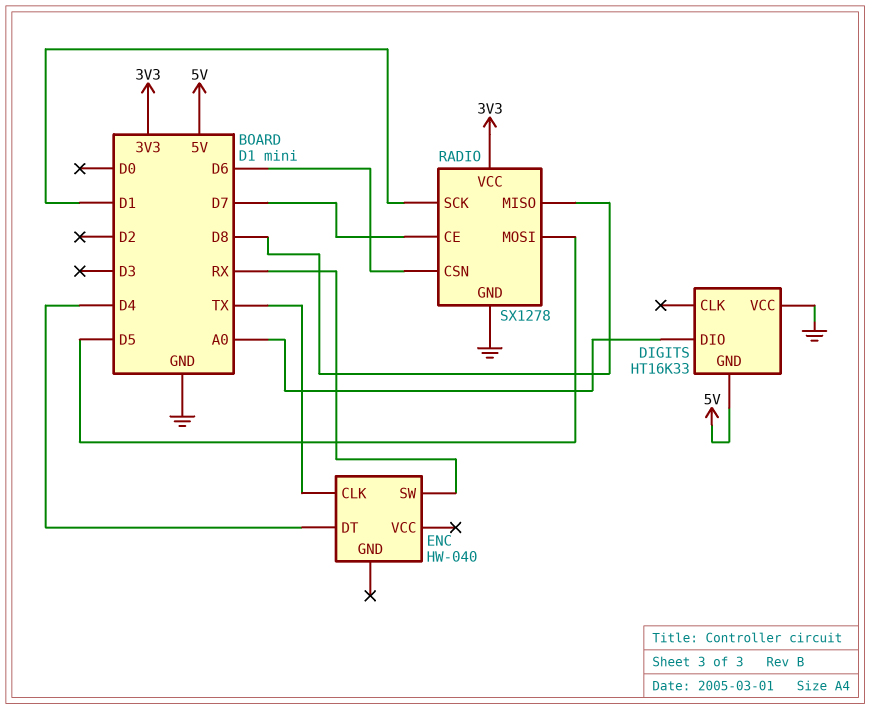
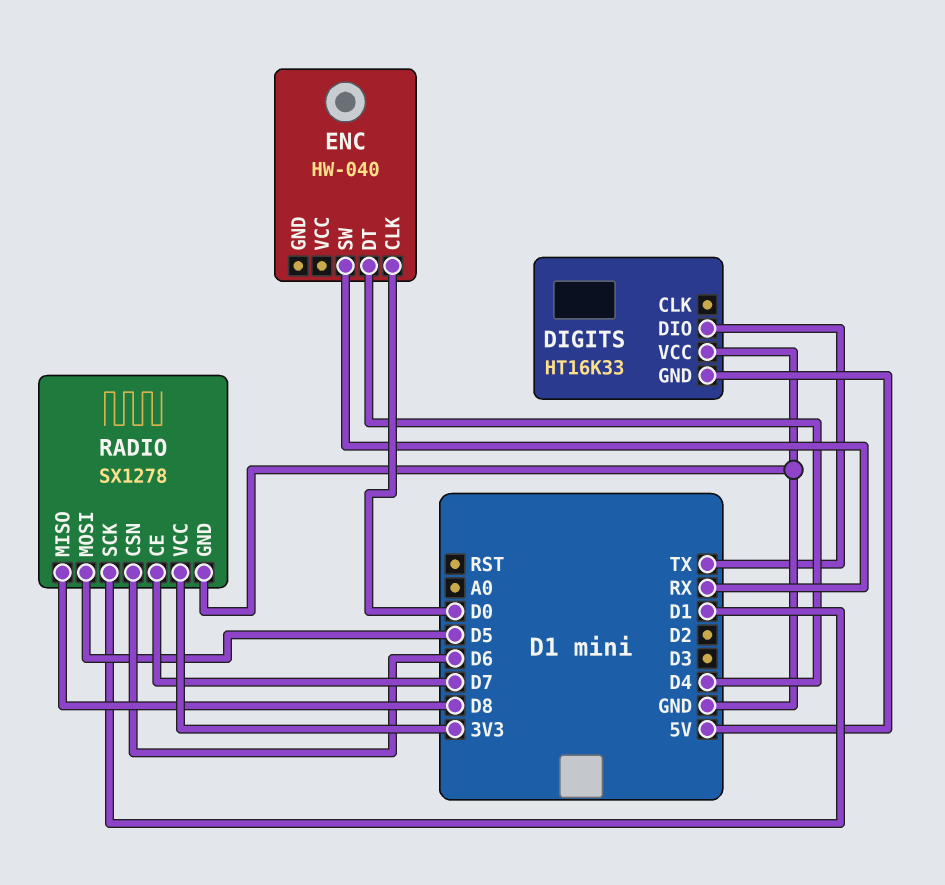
DIGITS pin DIO: A0 -> TX
ENC pin CLK: TX -> D0

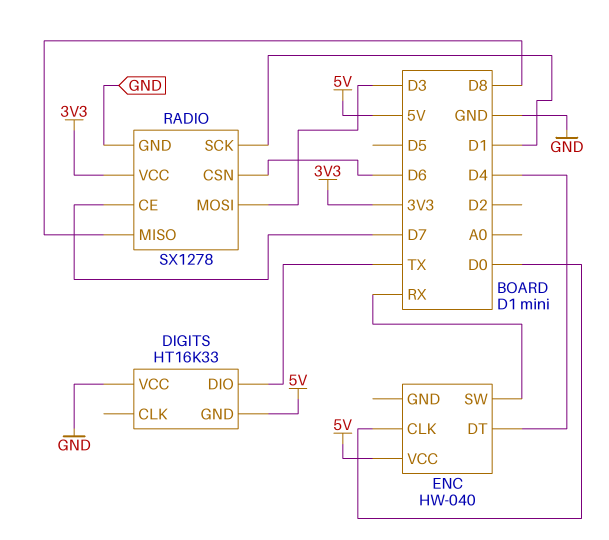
ENC pin VCC: none -> 5V
RADIO pin MOSI: D5 -> D3

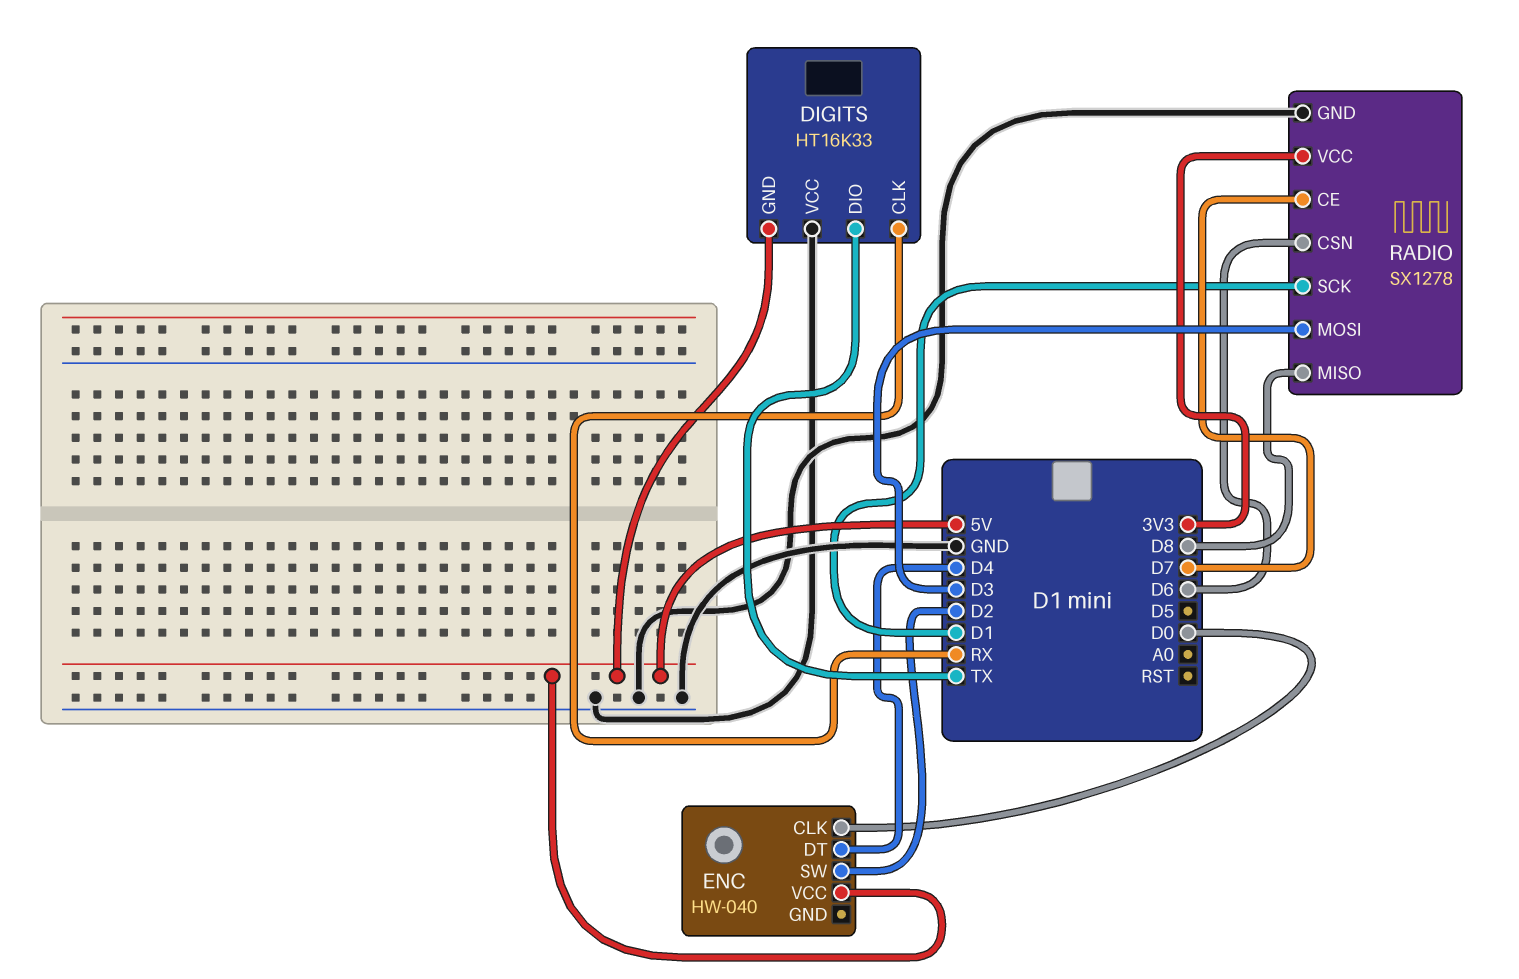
DIGITS pin CLK: none -> RX
ENC pin SW: RX -> D2

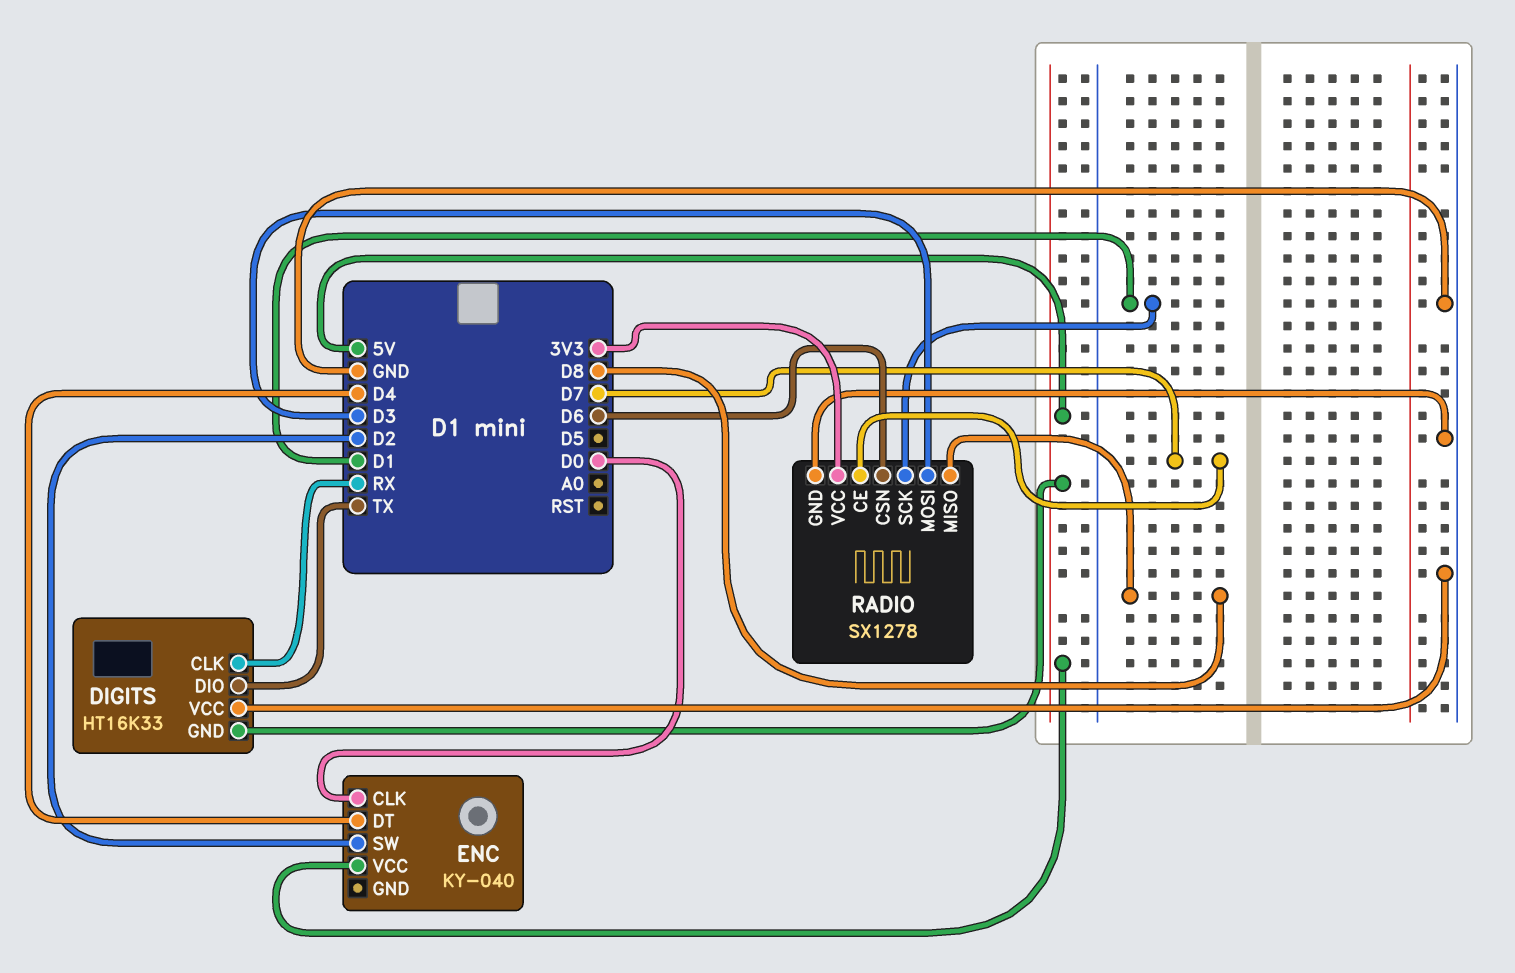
ENC: HW-040 -> KY-040

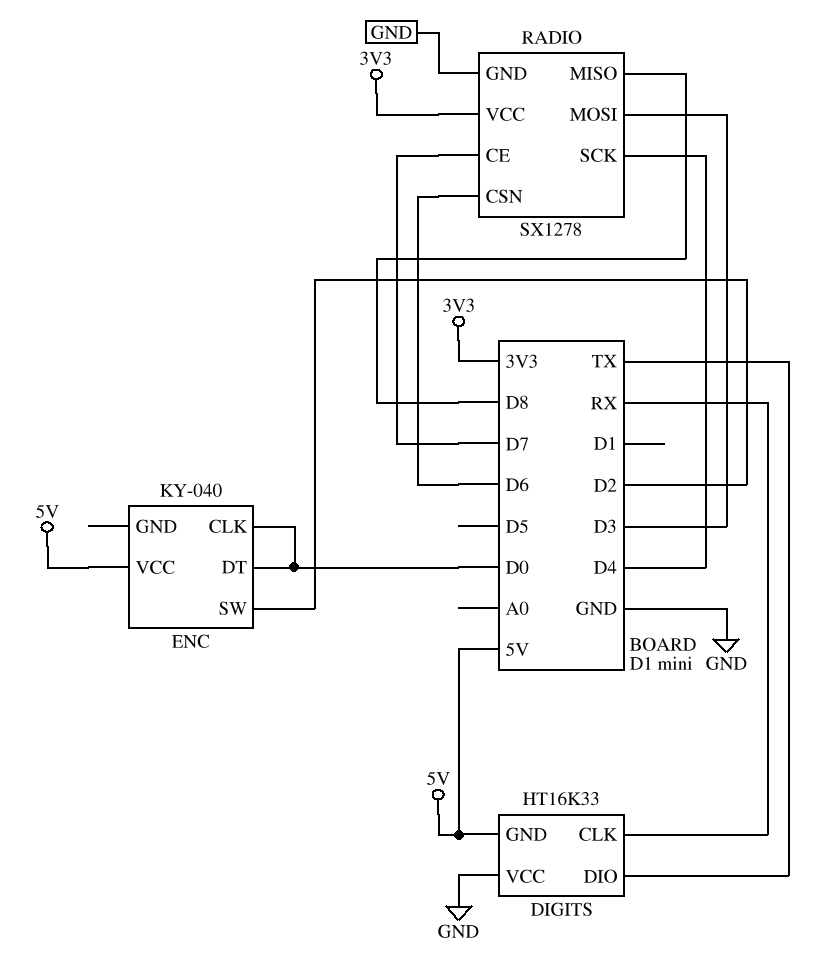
ENC pin DT: D4 -> D0
RADIO pin SCK: D1 -> D4

